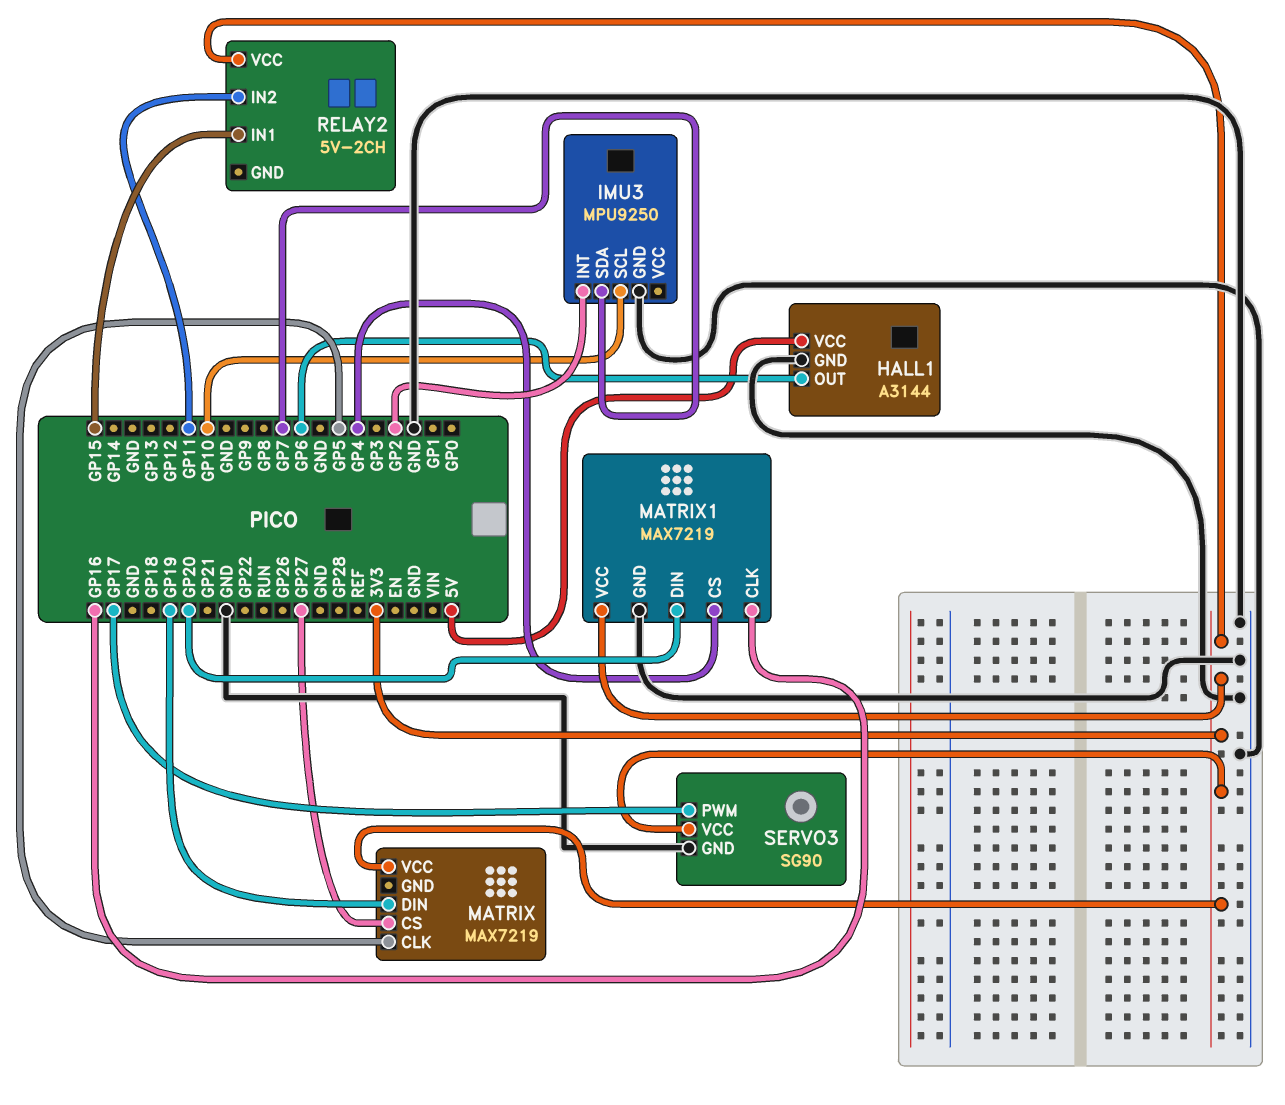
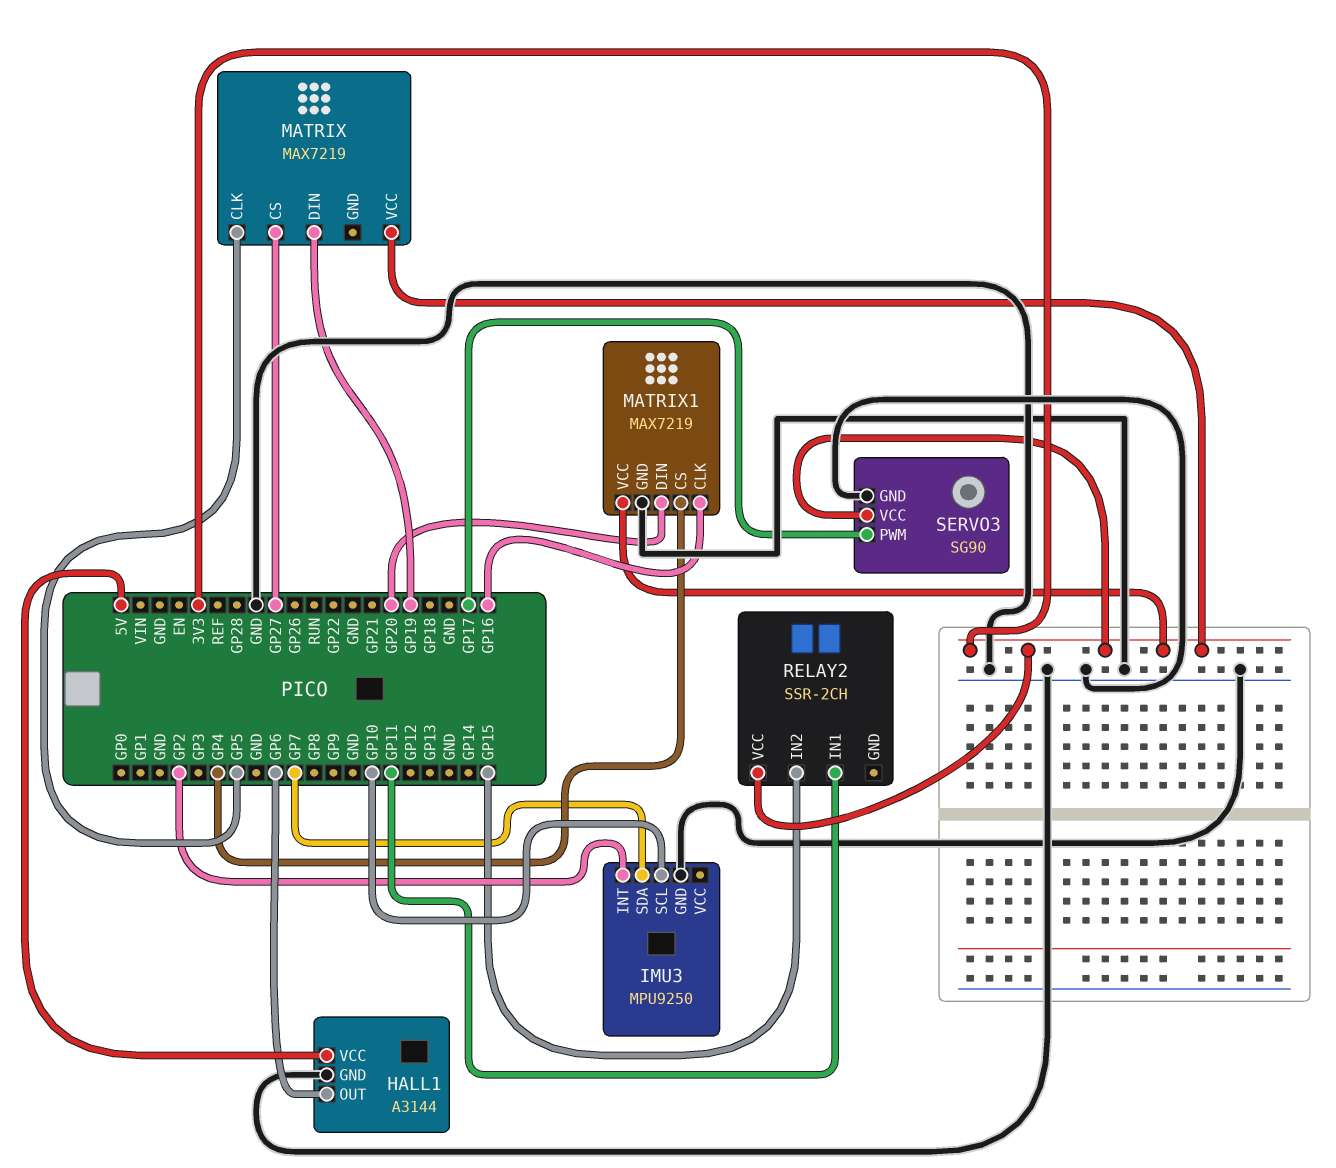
RELAY2: 5V-2CH -> SSR-2CH
RELAY2 pin IN1: GP15 -> GP11
RELAY2 pin IN2: GP11 -> GP15

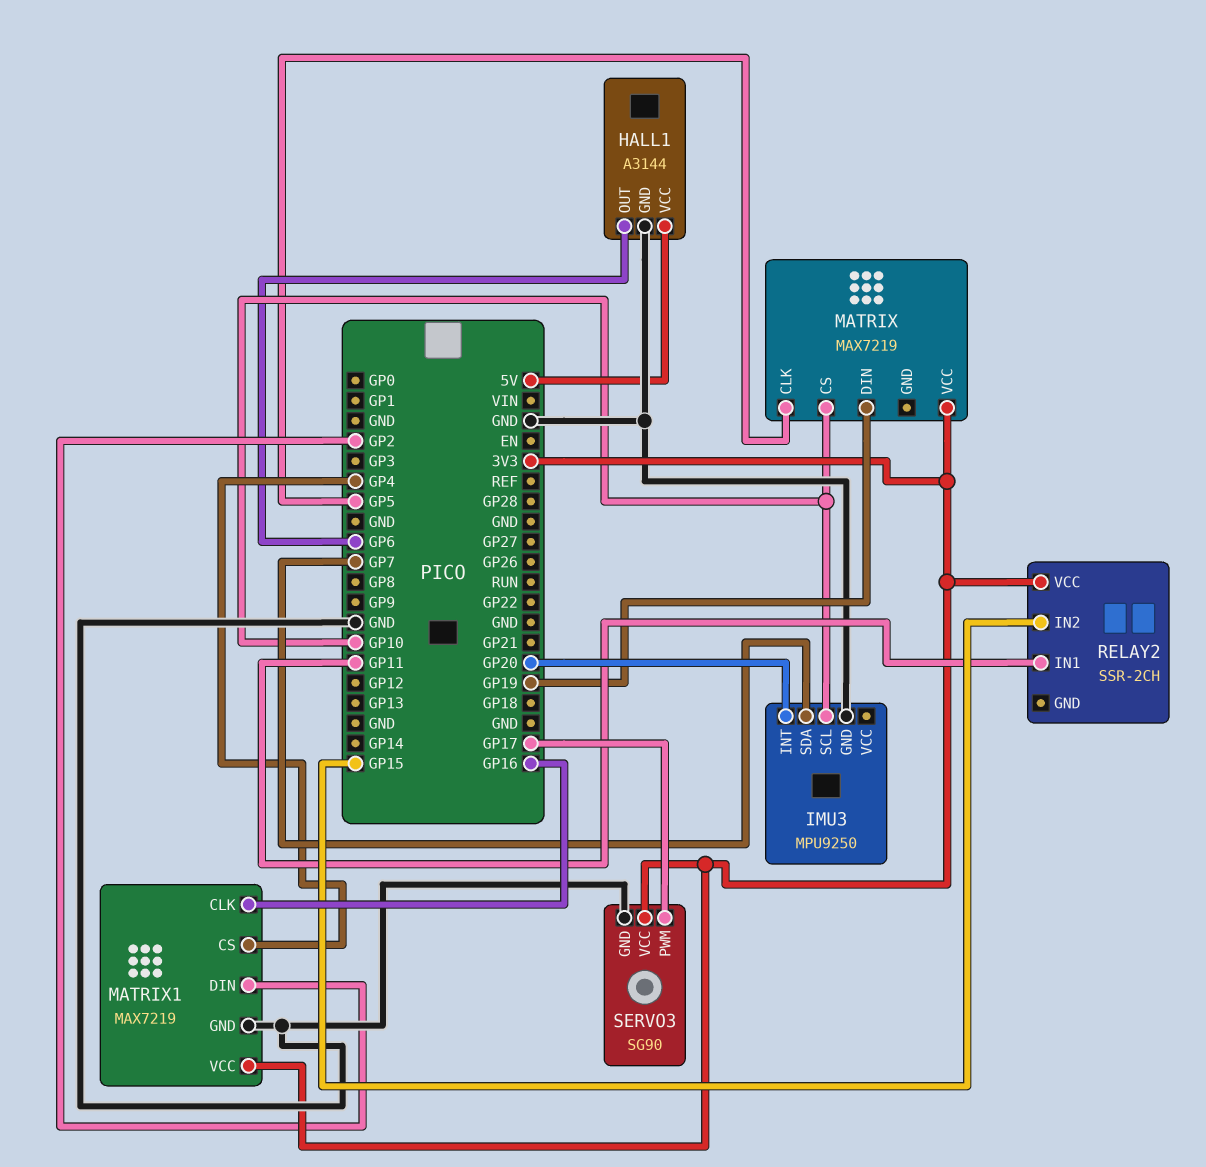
IMU3 pin INT: GP2 -> GP20
MATRIX pin CS: GP27 -> GP10
MATRIX1 pin DIN: GP20 -> GP2

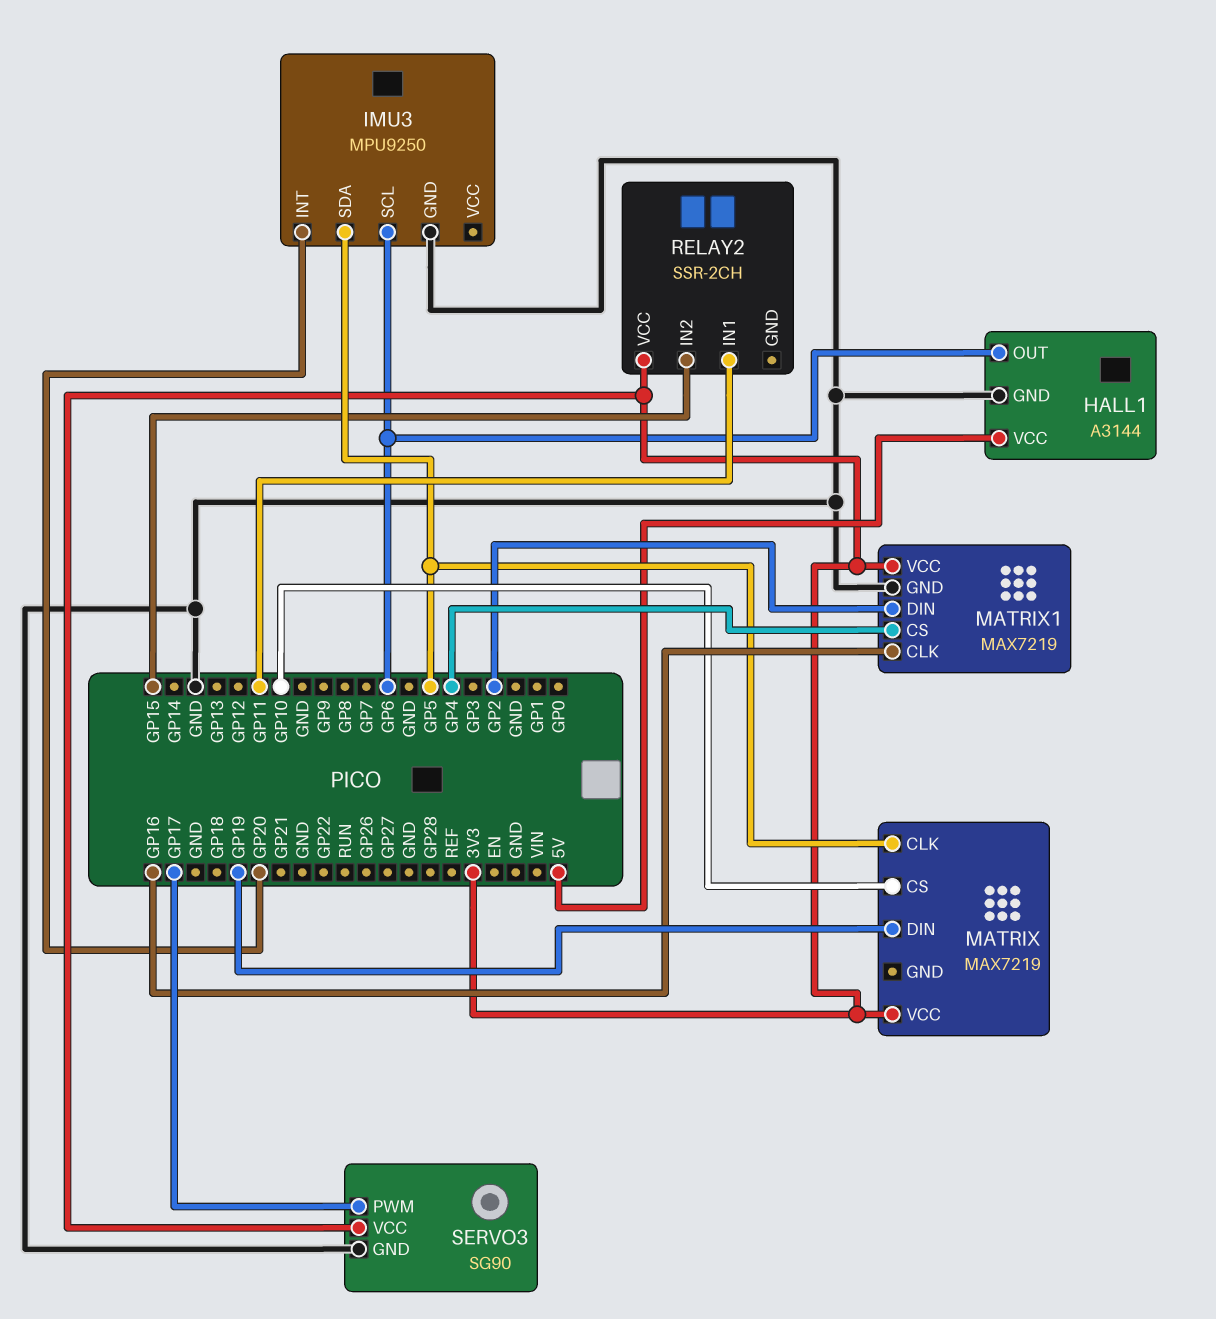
IMU3 pin SCL: GP10 -> GP6
IMU3 pin SDA: GP7 -> GP5

